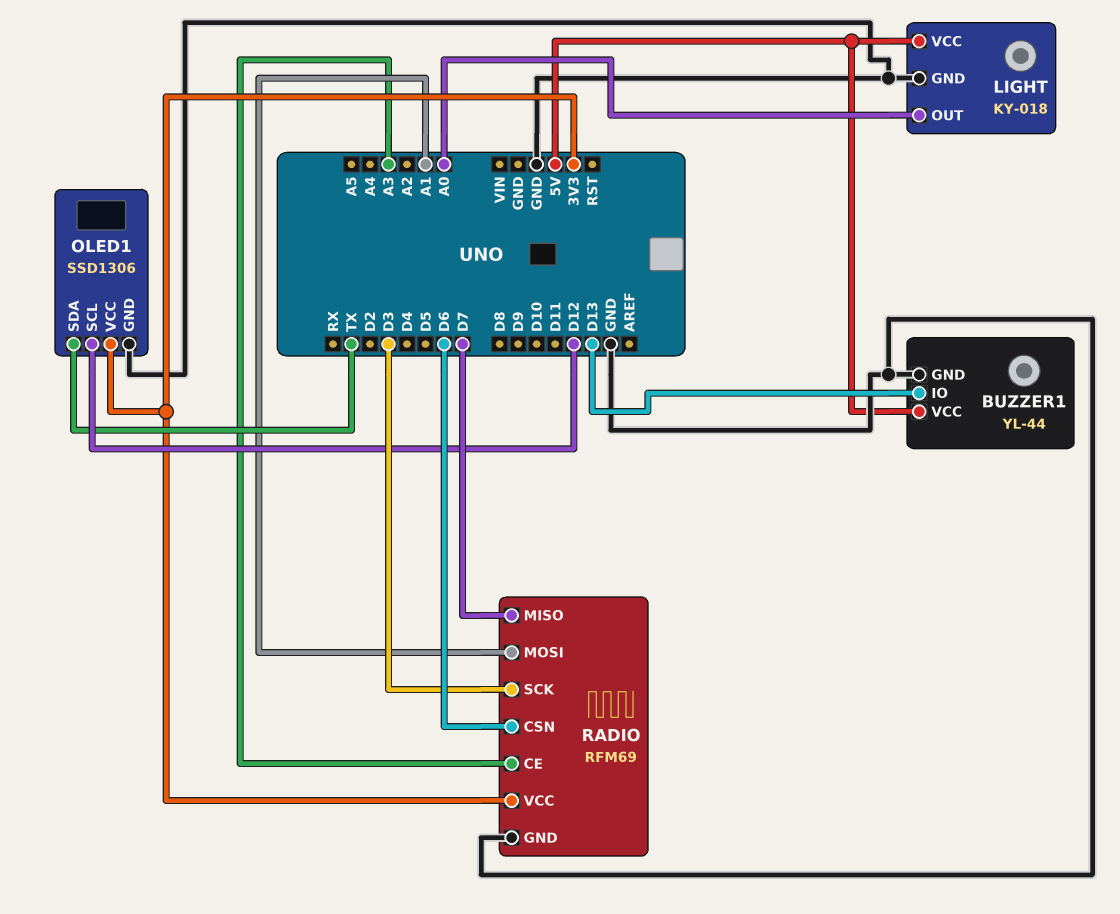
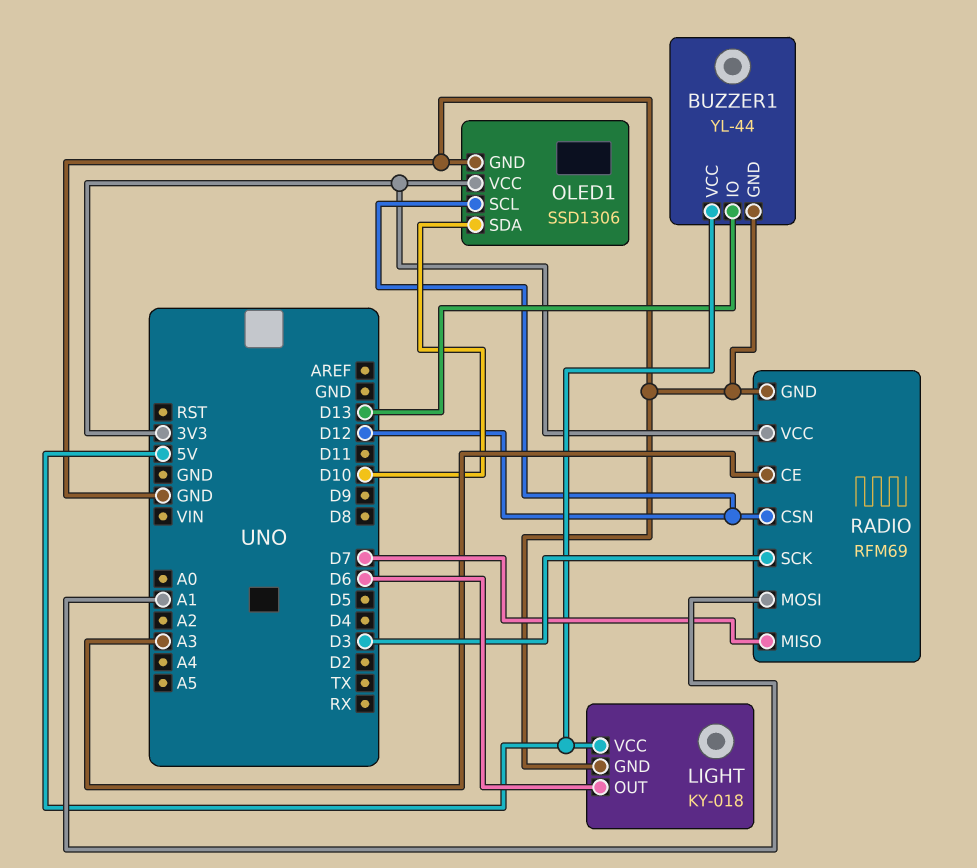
LIGHT pin OUT: A0 -> D6
OLED1 pin SDA: TX -> D10
RADIO pin CSN: D6 -> D12

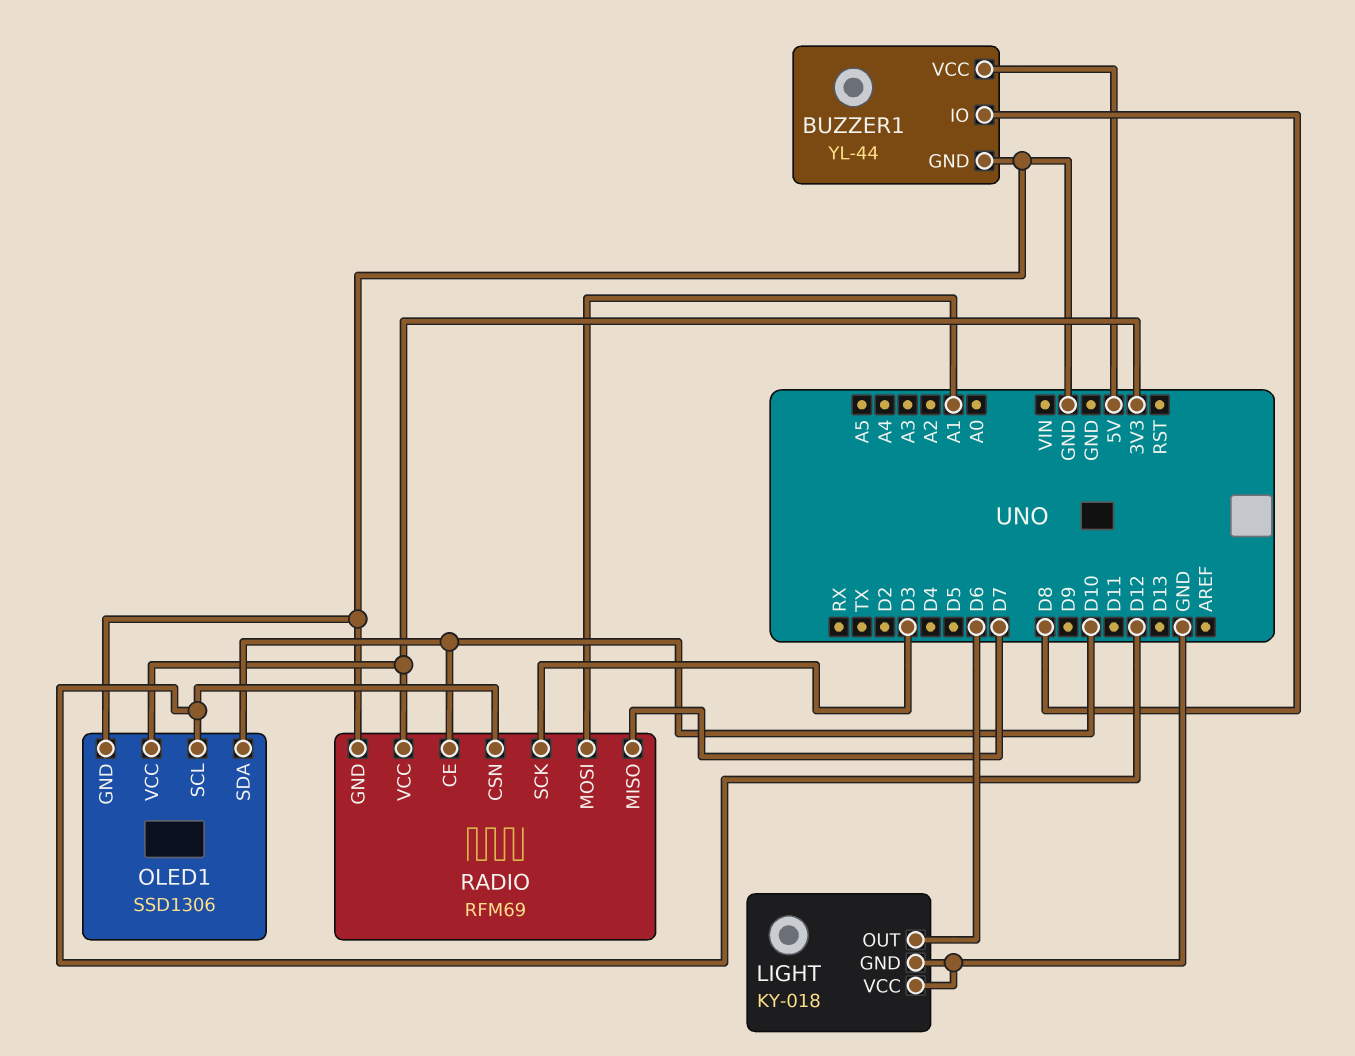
BUZZER1 pin IO: D13 -> D8
LIGHT pin VCC: 5V -> GND
RADIO pin CE: A3 -> D10

